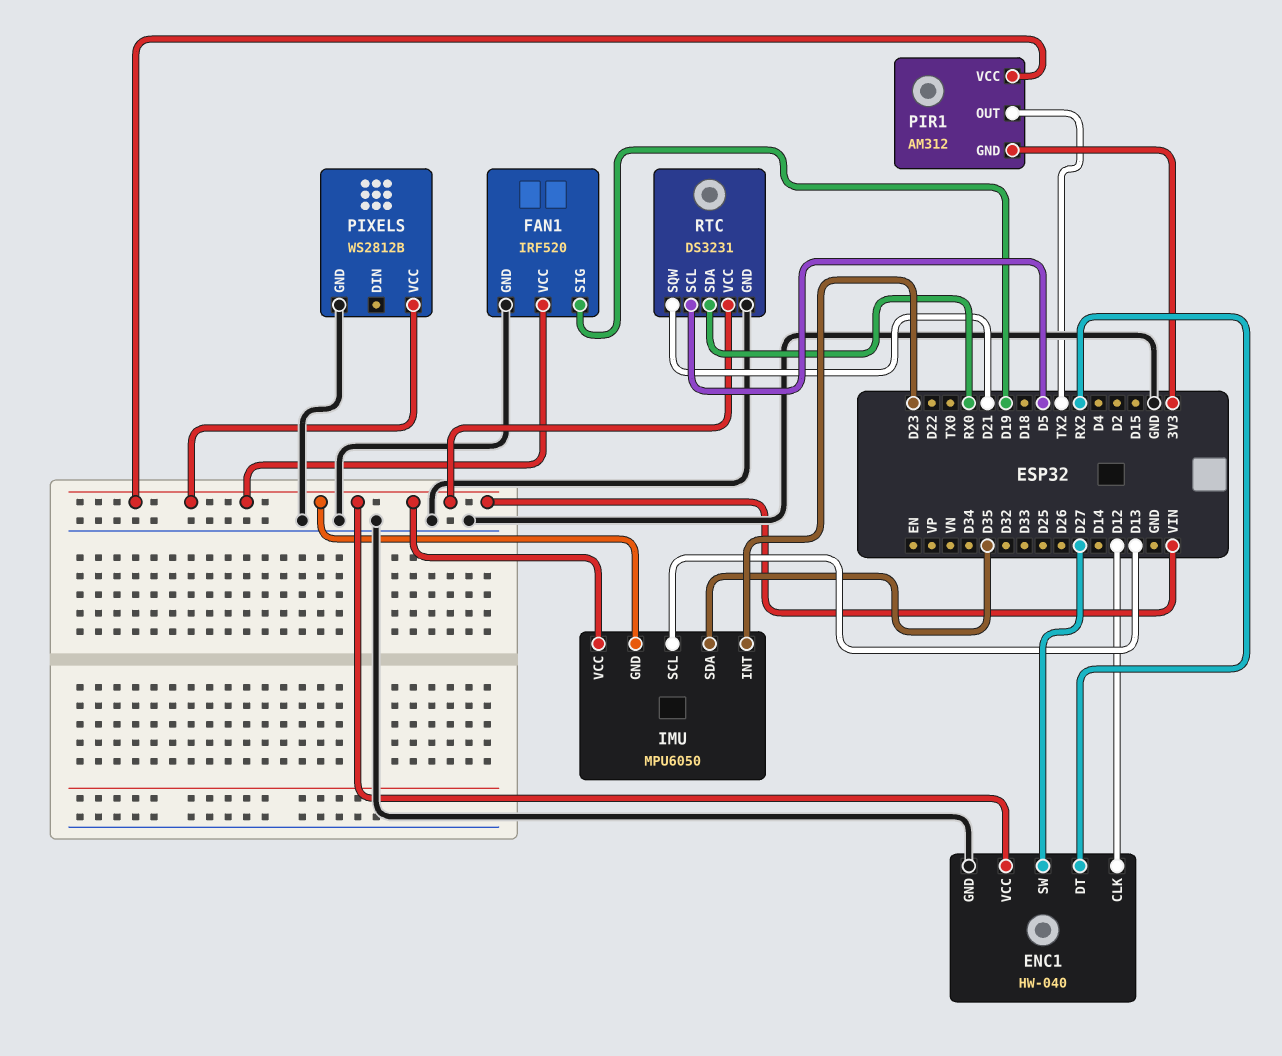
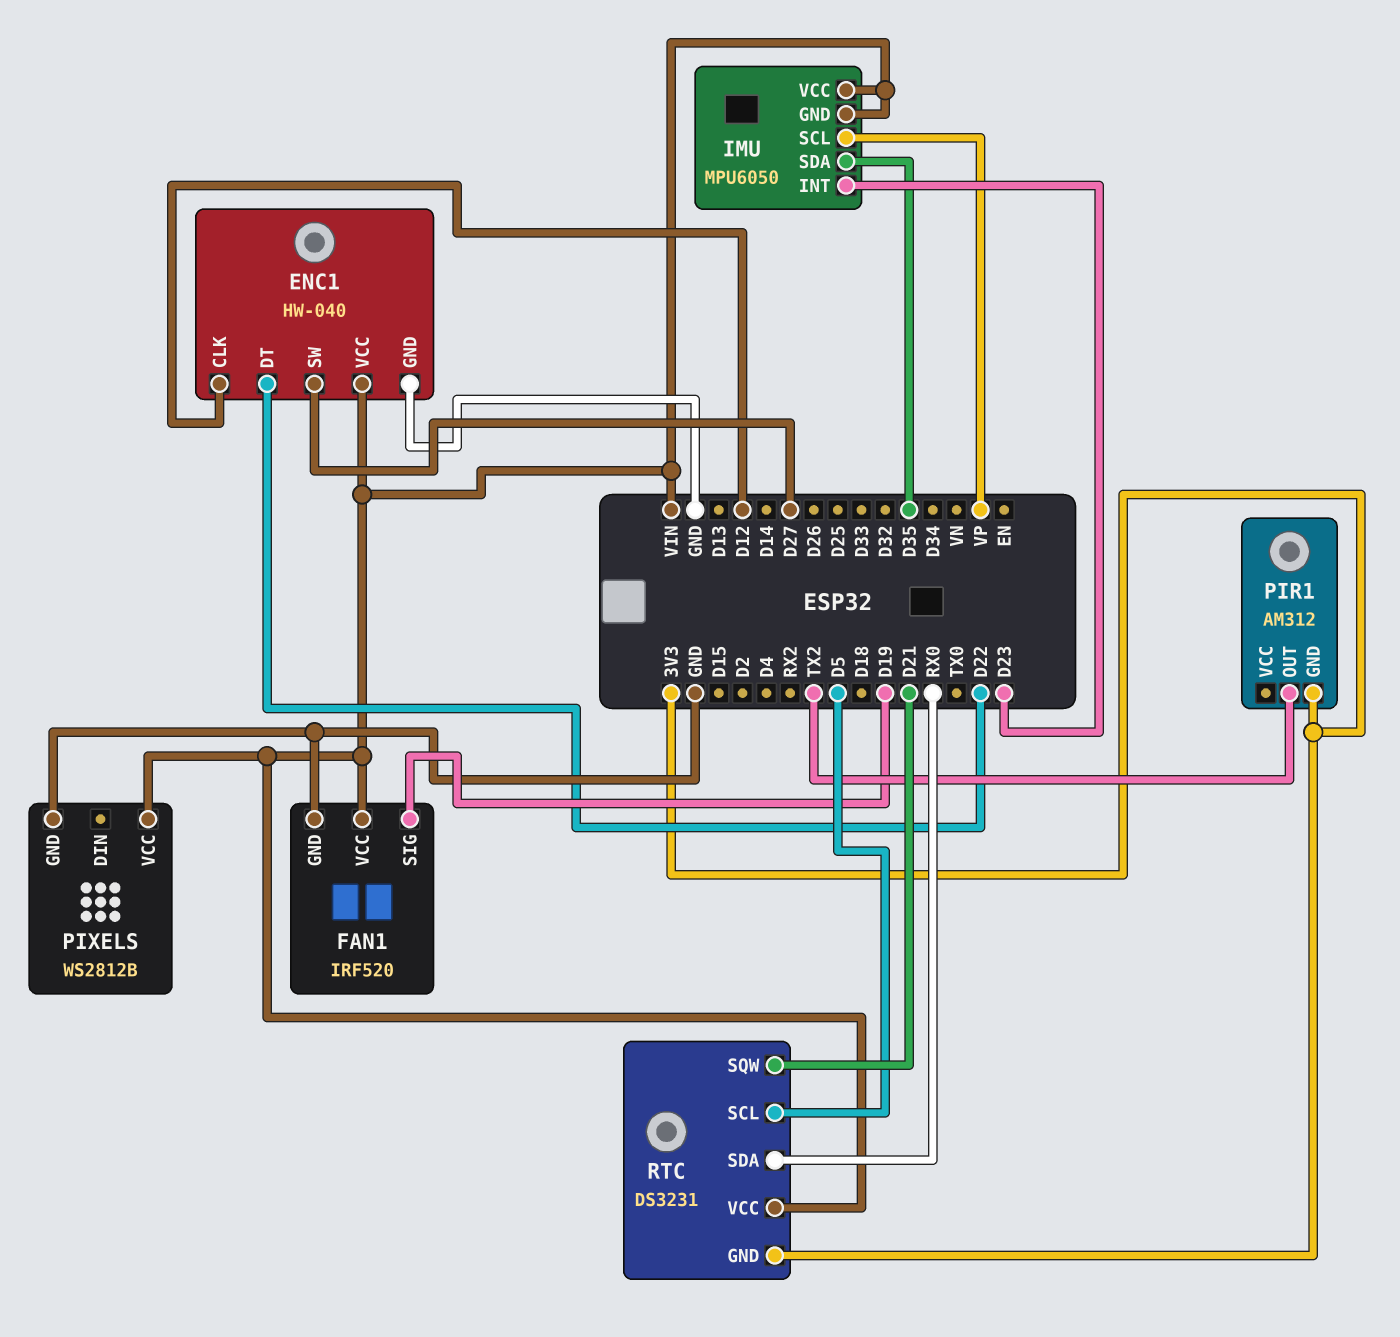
ENC1 pin DT: RX2 -> D22
IMU pin SCL: D13 -> VP
PIR1 pin VCC: VIN -> none
RTC pin GND: GND -> 3V3

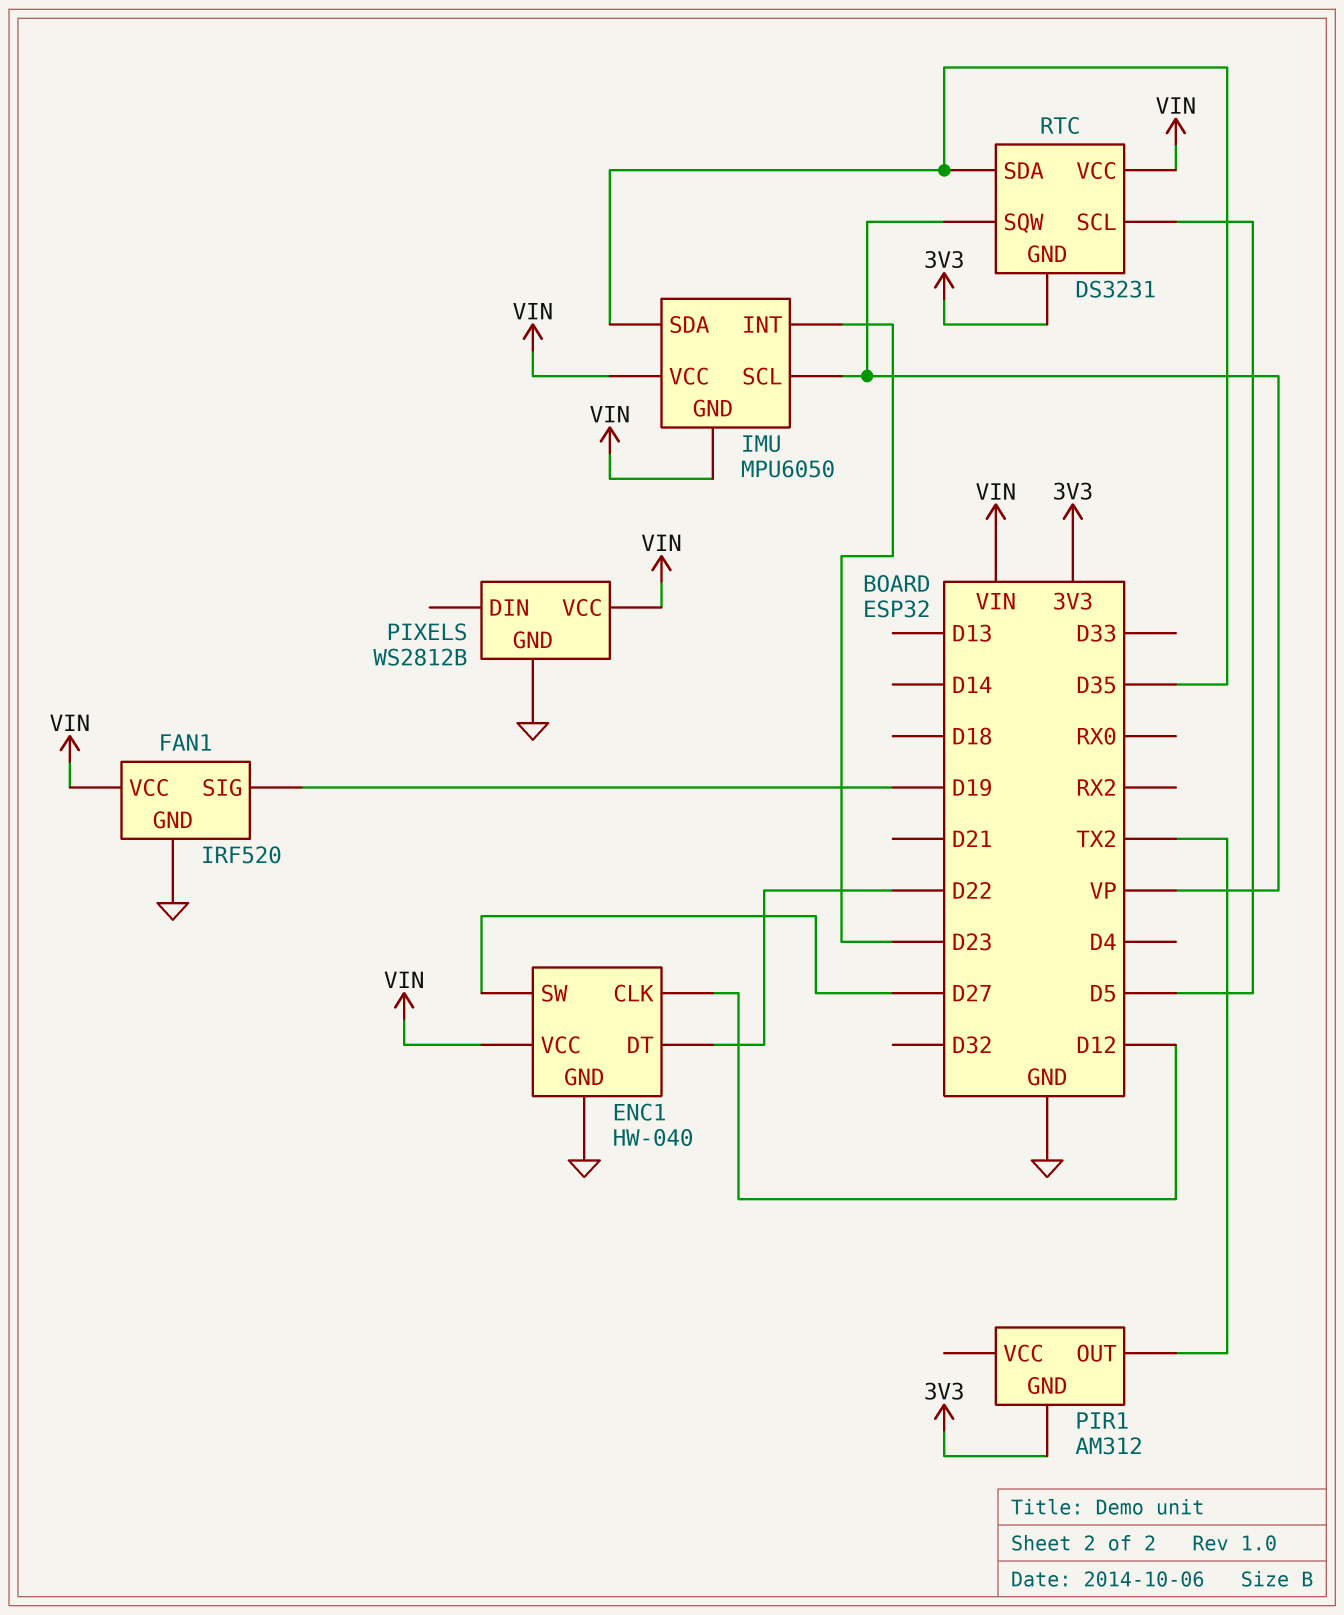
RTC pin SDA: RX0 -> D35
RTC pin SQW: D21 -> VP

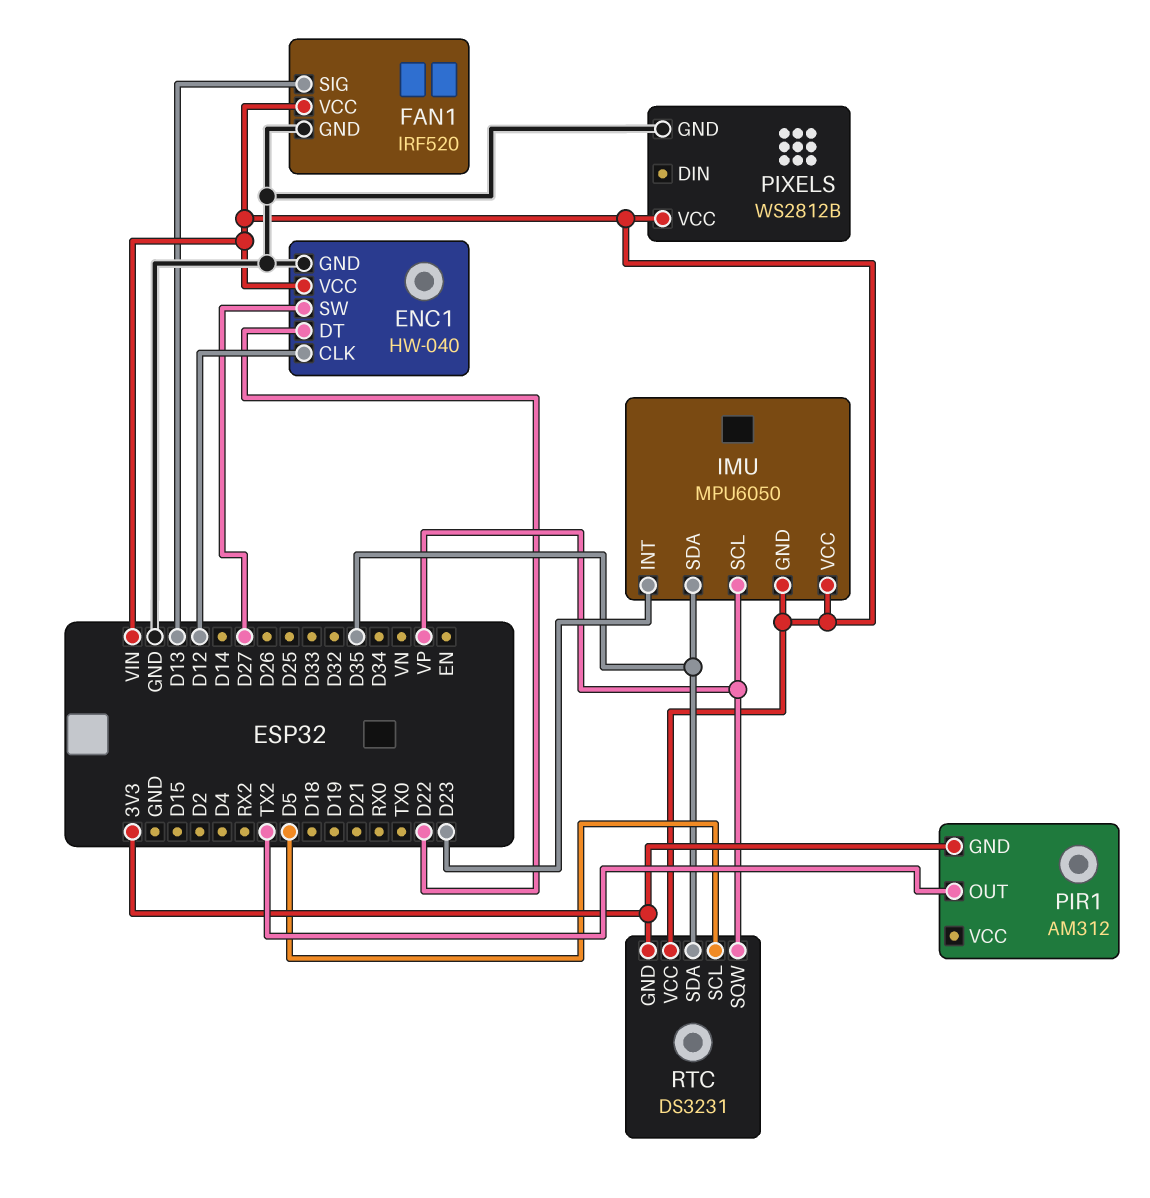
FAN1 pin SIG: D19 -> D13

